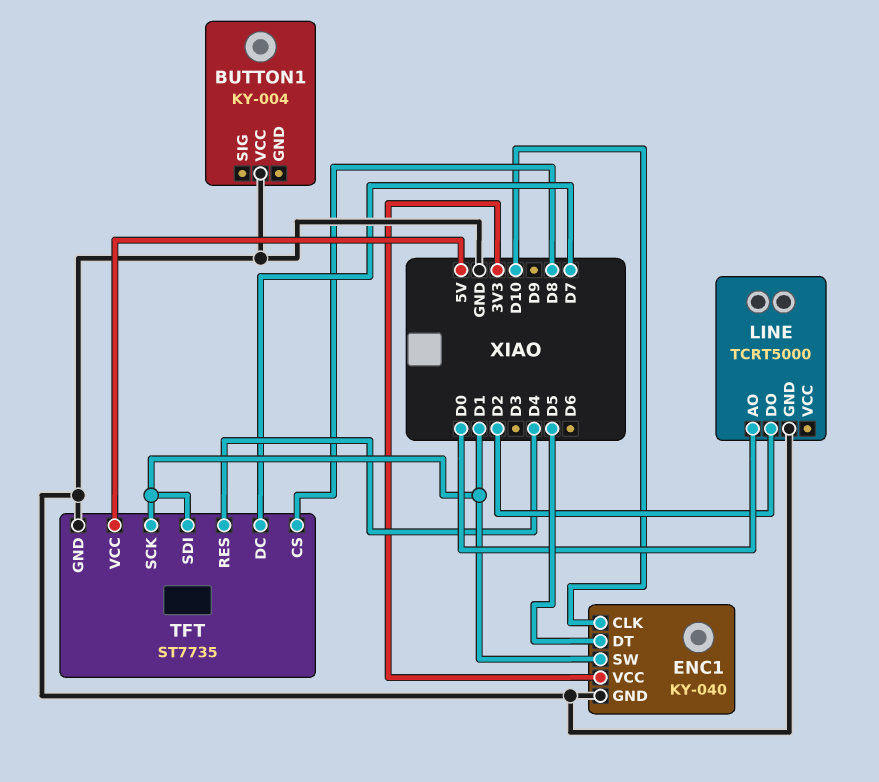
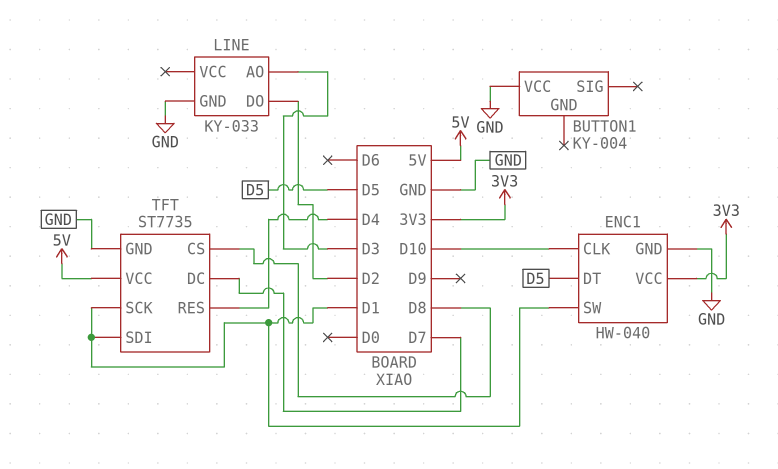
ENC1: KY-040 -> HW-040
LINE: TCRT5000 -> KY-033
LINE pin AO: D0 -> D3

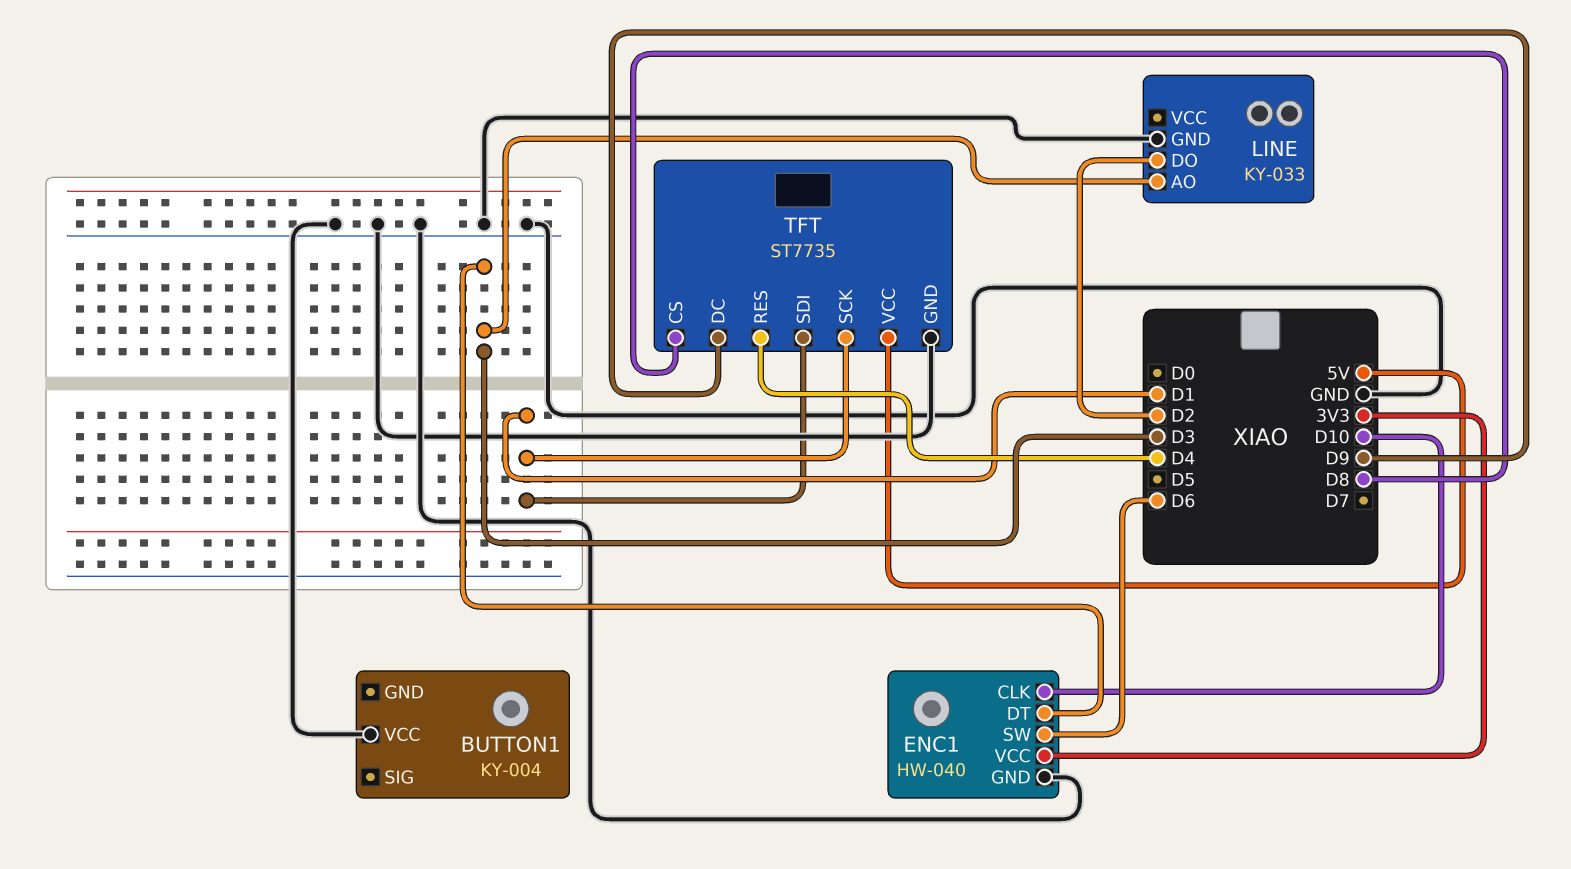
ENC1 pin DT: D5 -> D3
ENC1 pin SW: D1 -> D6
TFT pin DC: D7 -> D9

